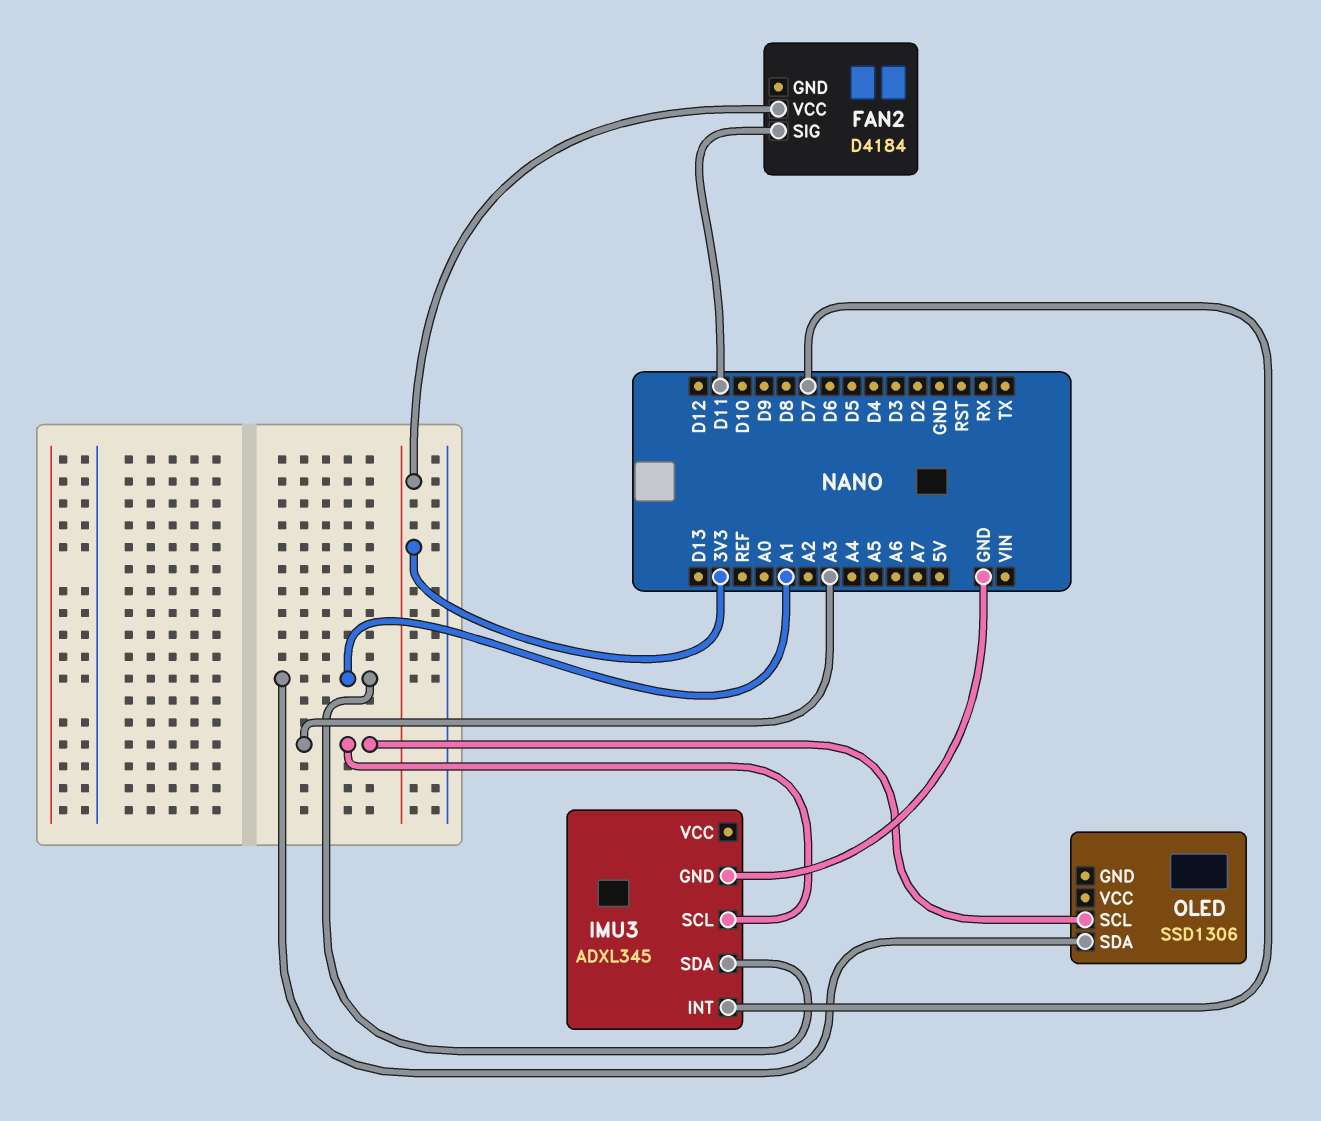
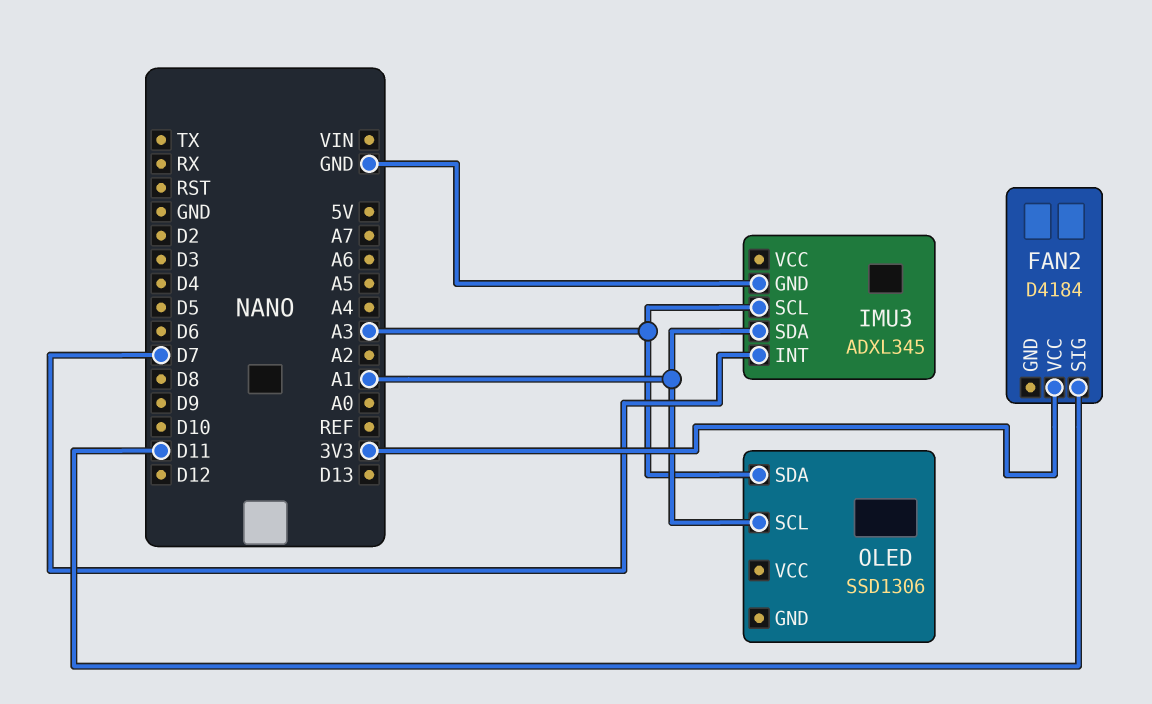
OLED pin SCL: A3 -> A1
OLED pin SDA: A1 -> A3

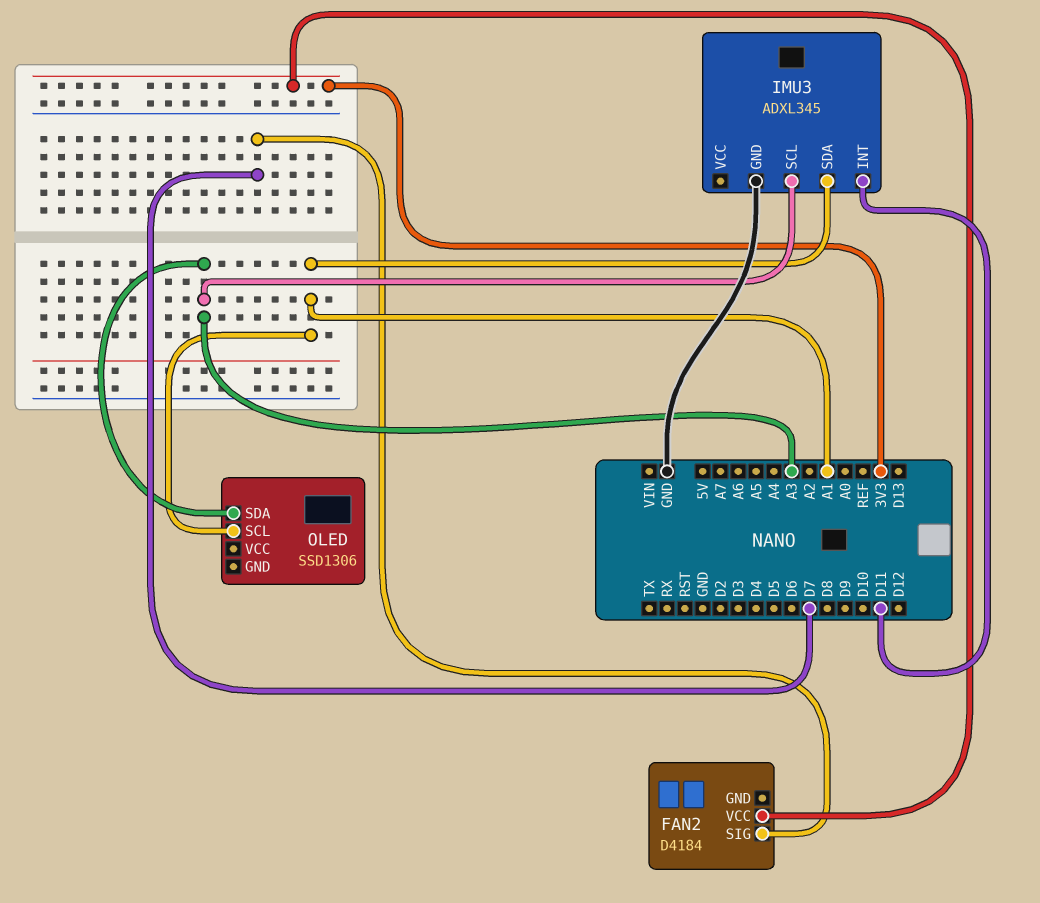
FAN2 pin SIG: D11 -> D7
IMU3 pin INT: D7 -> D11

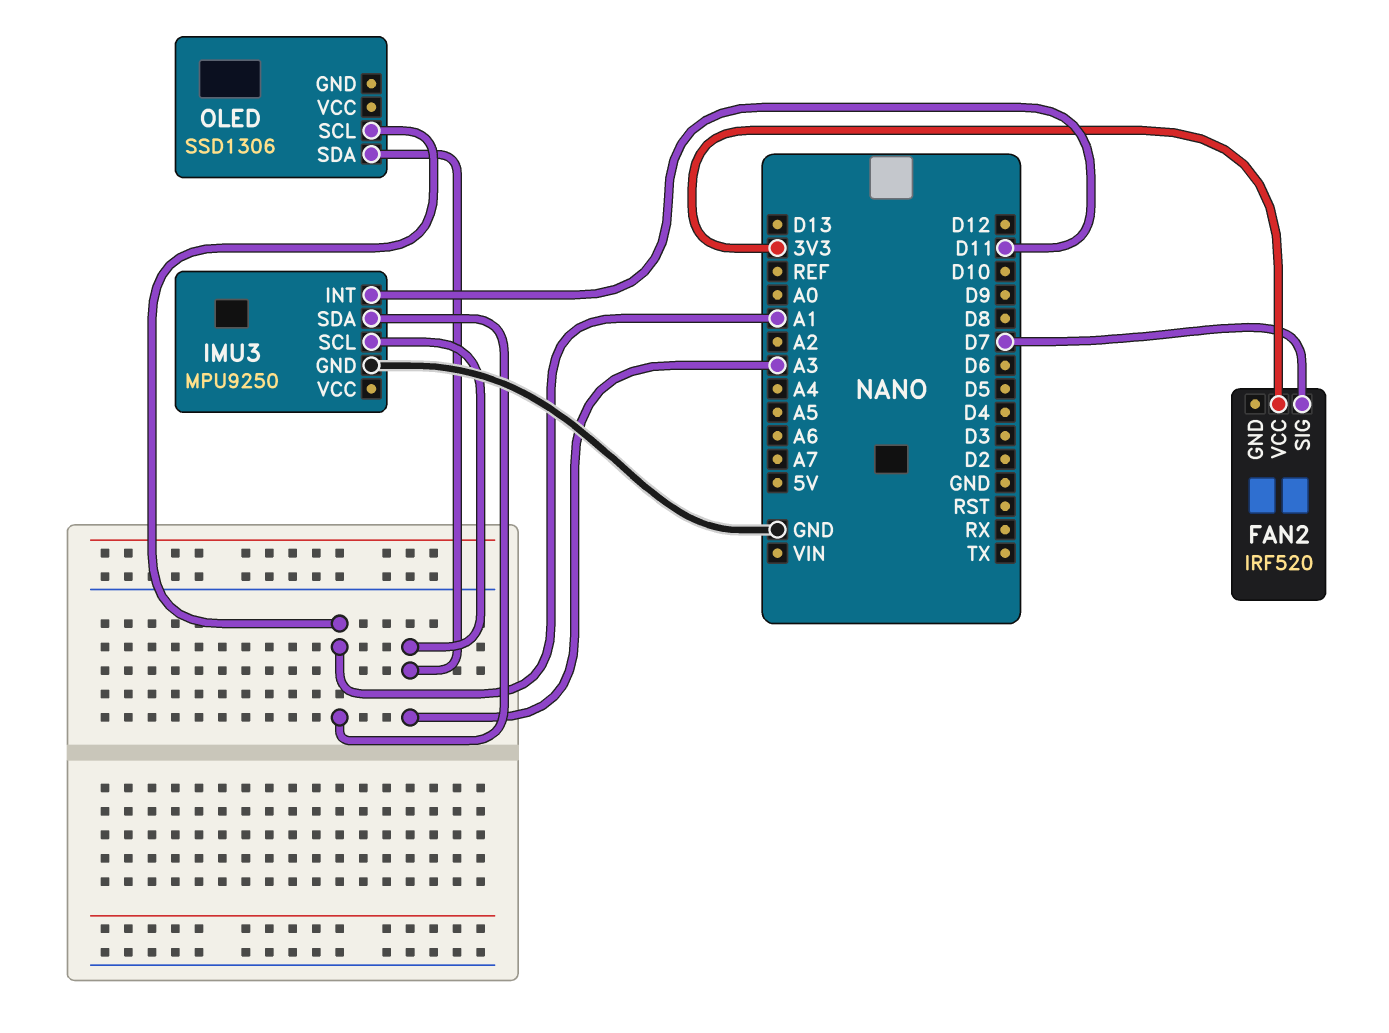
FAN2: D4184 -> IRF520
IMU3: ADXL345 -> MPU9250

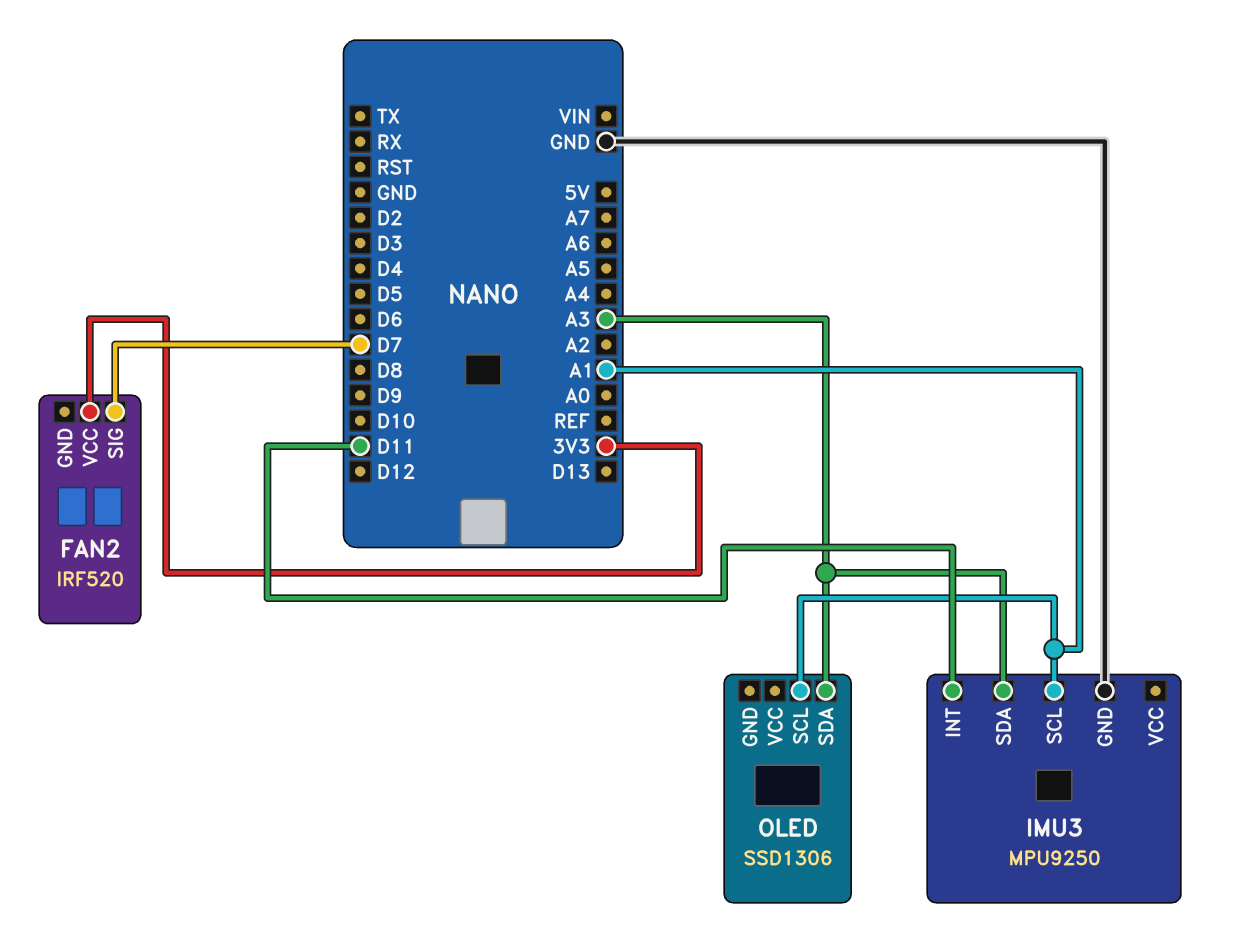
IMU3 pin SCL: A3 -> A1
IMU3 pin SDA: A1 -> A3

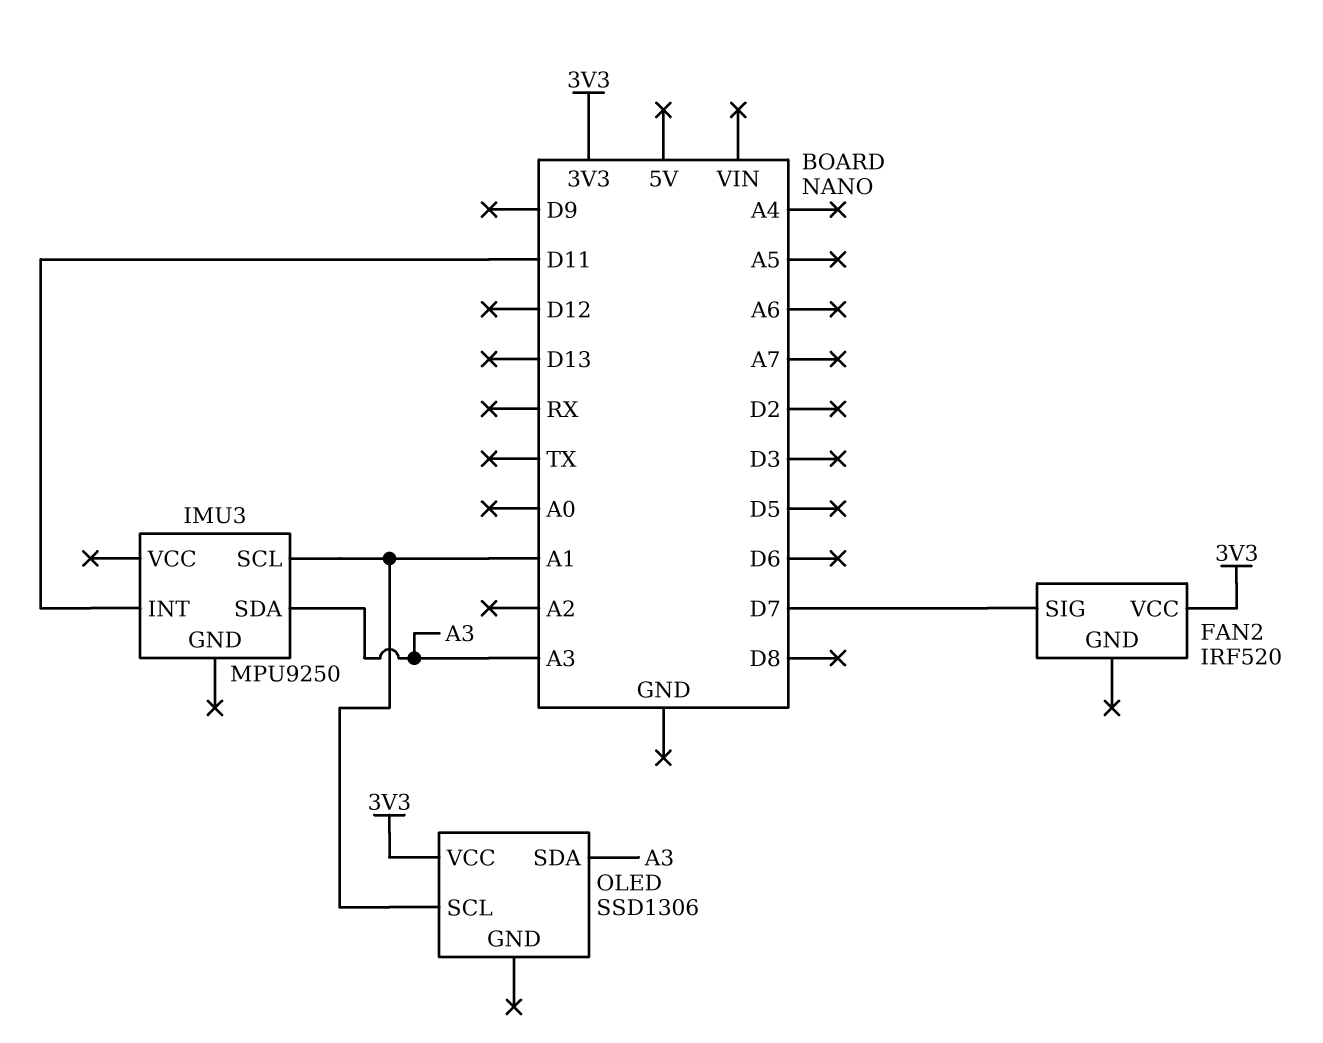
IMU3 pin GND: GND -> none
OLED pin VCC: none -> 3V3

